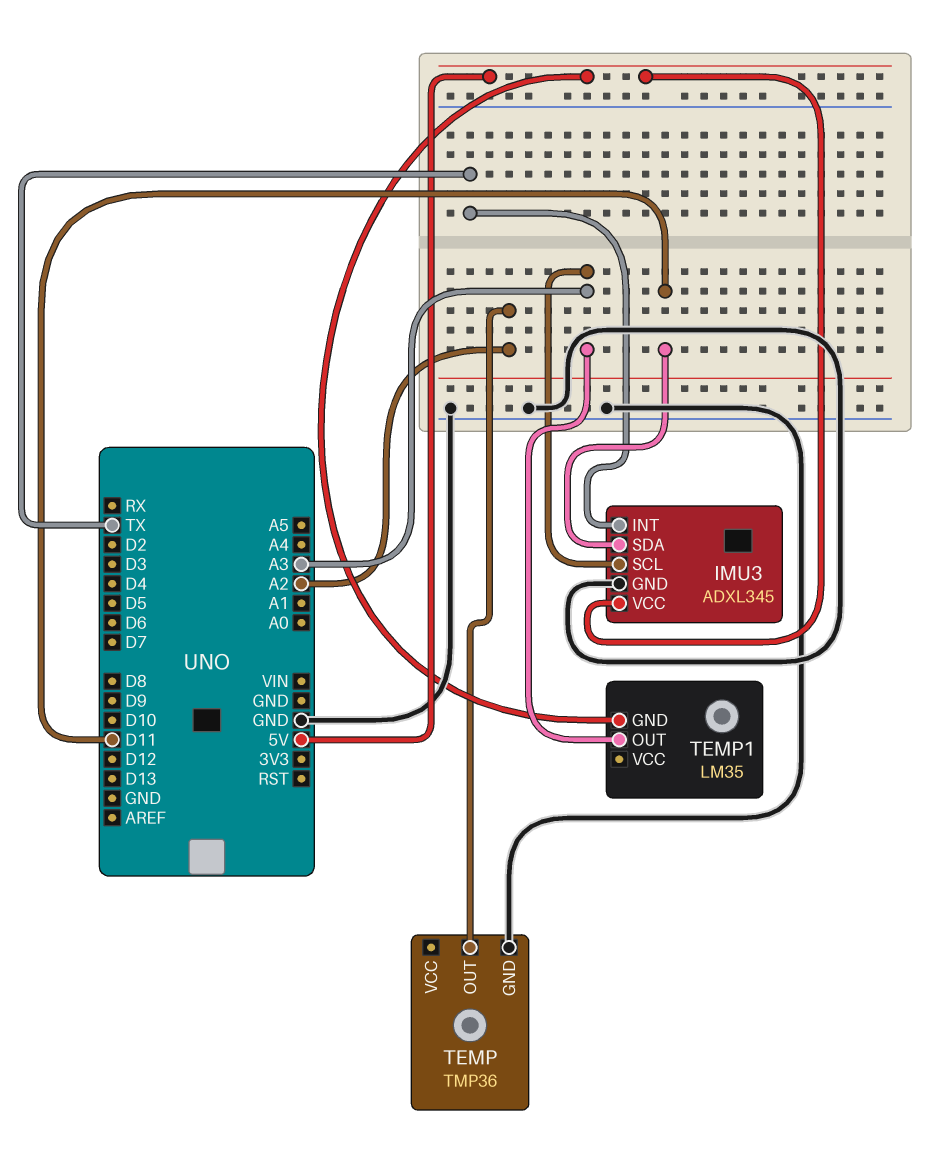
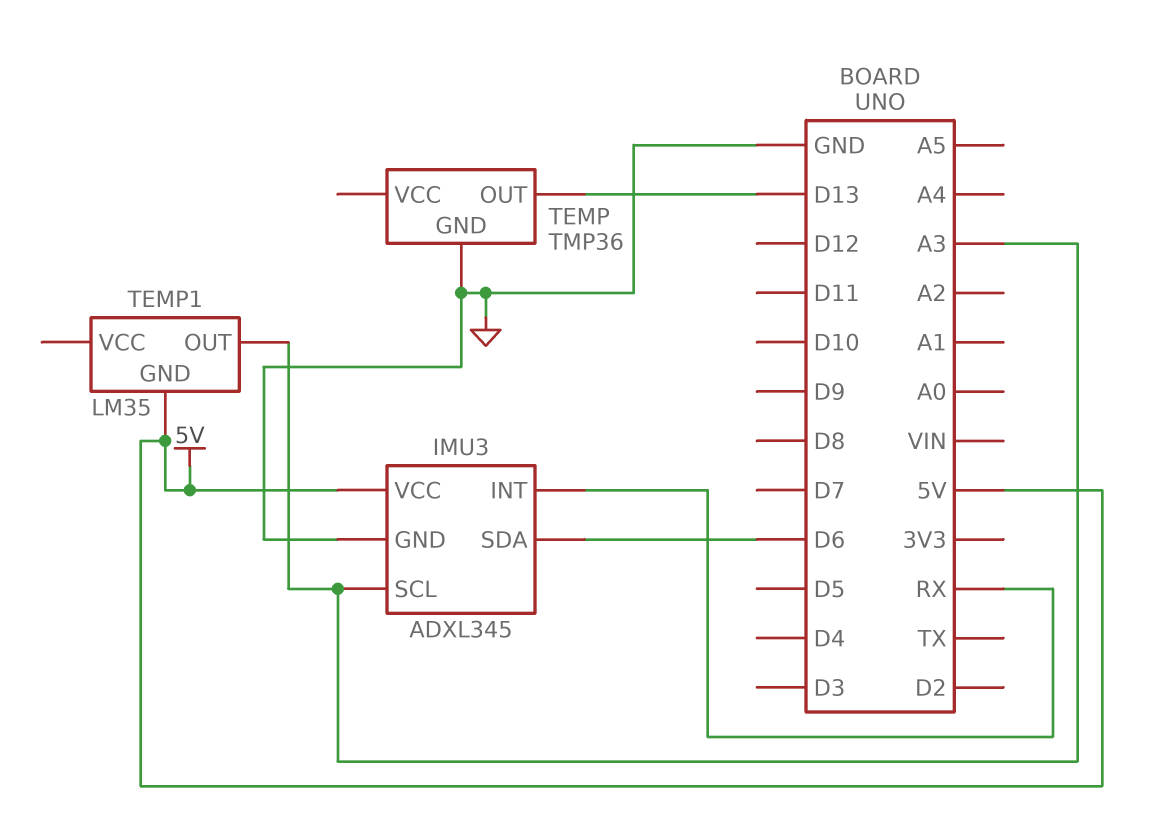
IMU3 pin INT: TX -> RX
IMU3 pin SDA: D11 -> D6
TEMP pin OUT: A2 -> D13

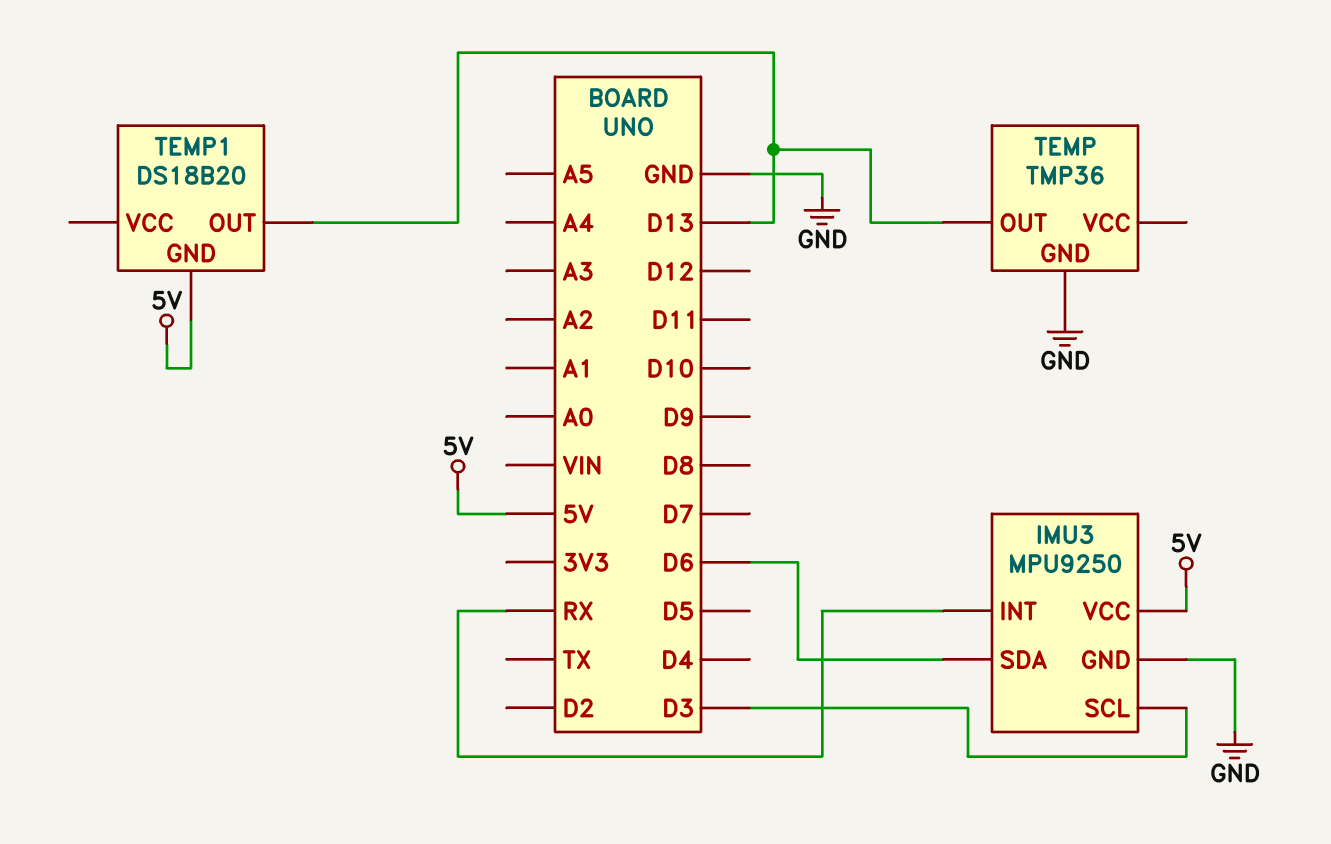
IMU3: ADXL345 -> MPU9250
IMU3 pin SCL: A3 -> D3
TEMP1: LM35 -> DS18B20
TEMP1 pin OUT: A3 -> D13

